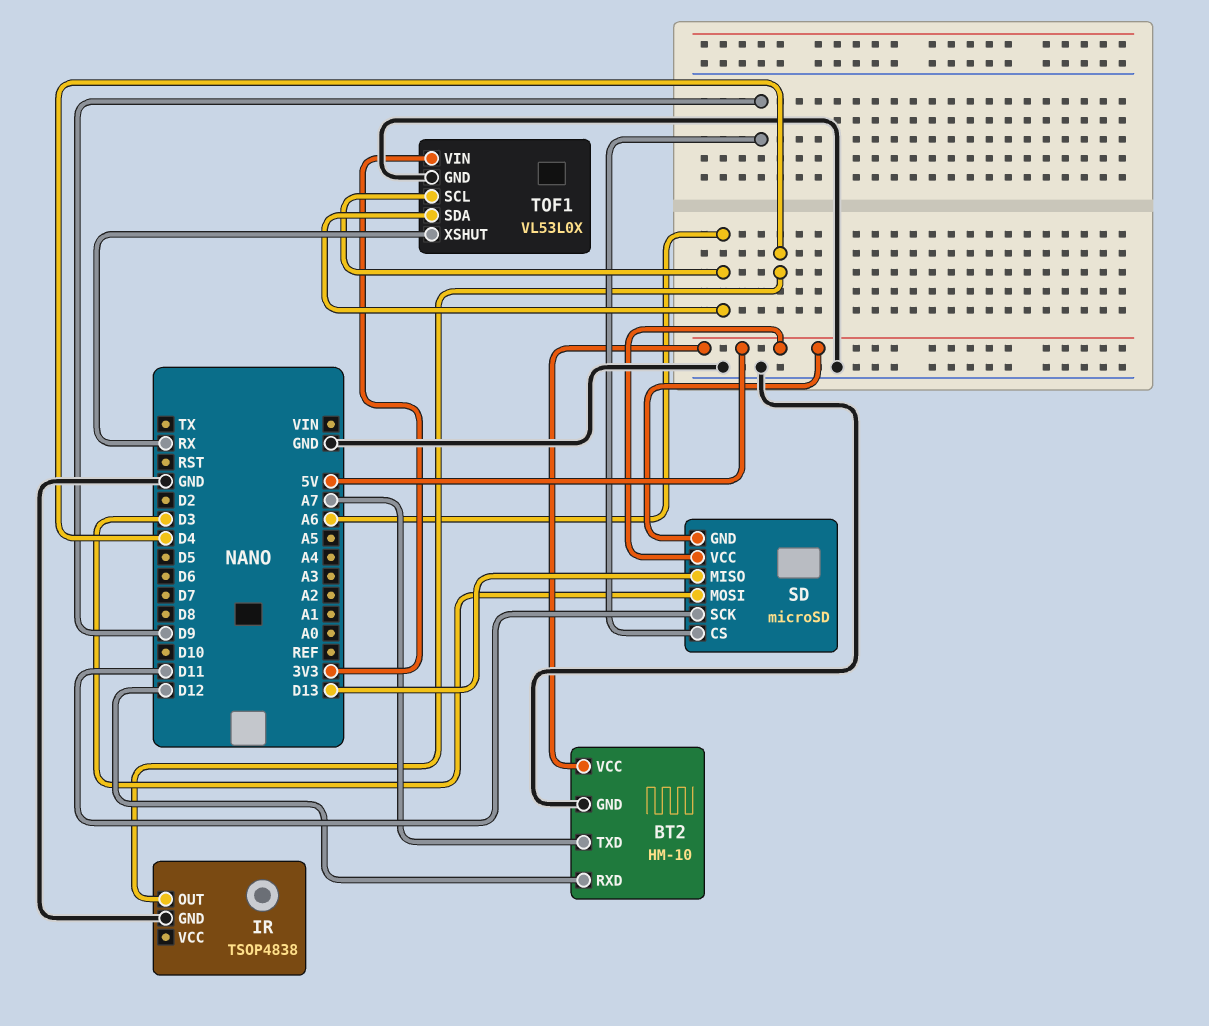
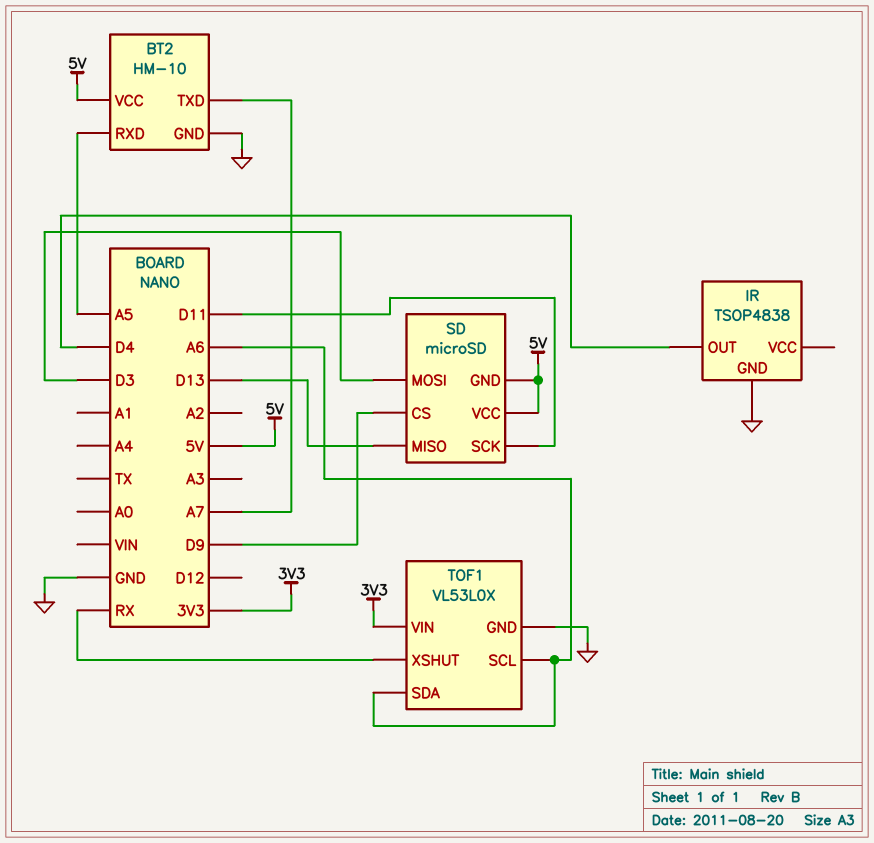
BT2 pin RXD: D12 -> A5

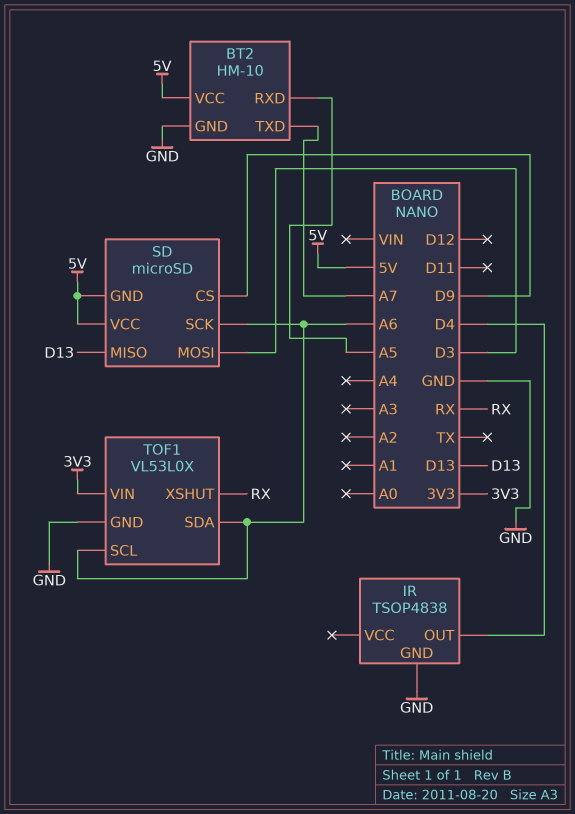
SD pin SCK: D11 -> A6

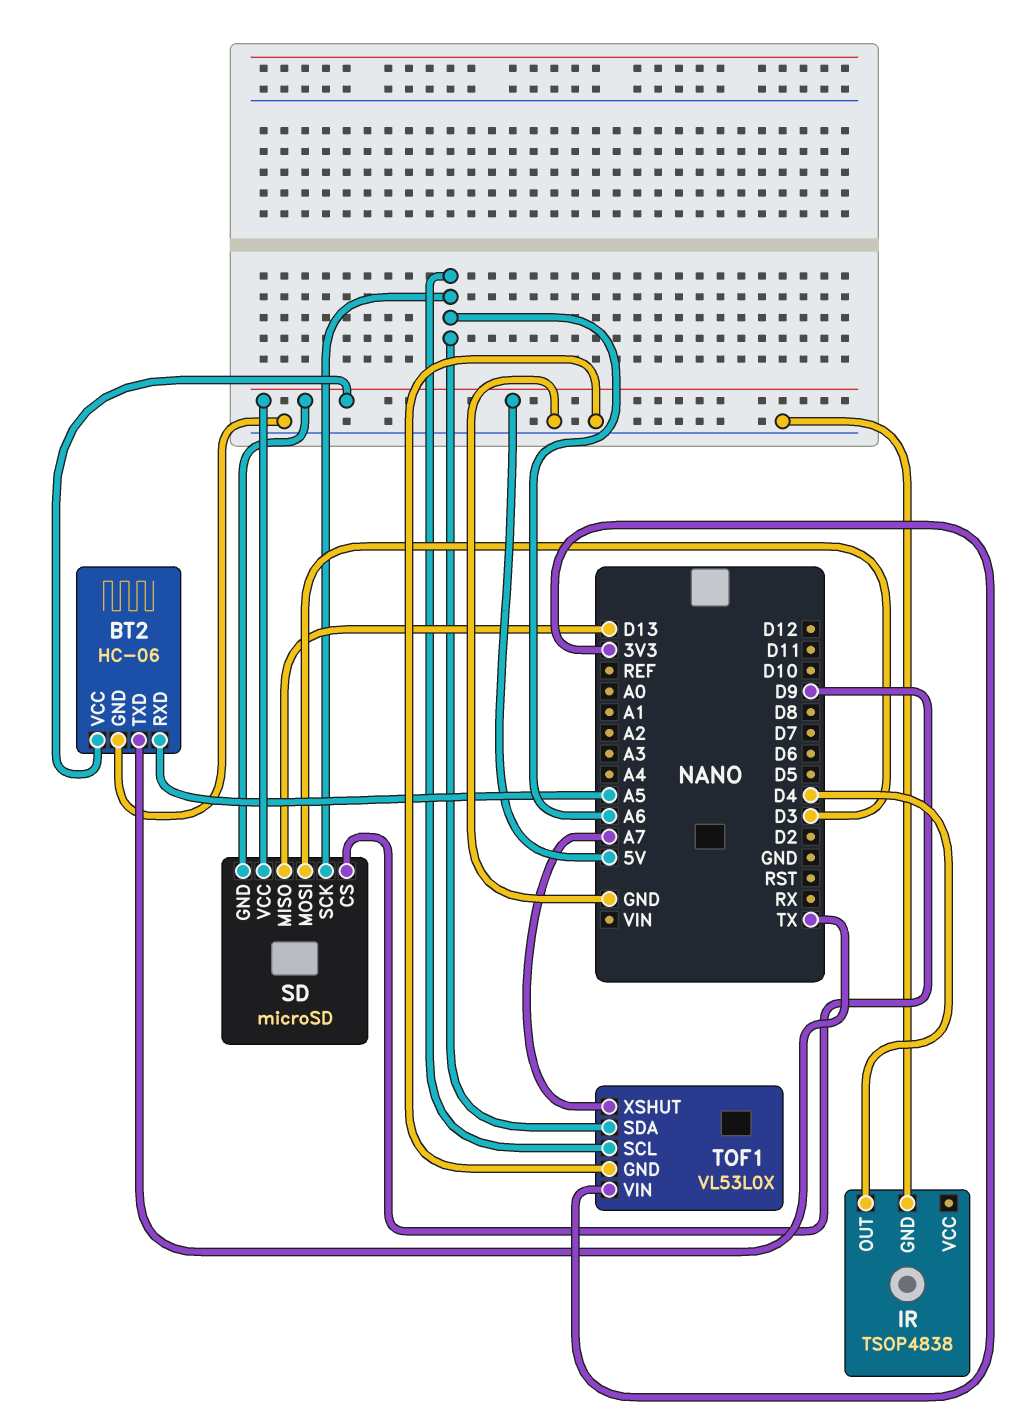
BT2: HM-10 -> HC-06
BT2 pin TXD: A7 -> TX
TOF1 pin XSHUT: RX -> A7

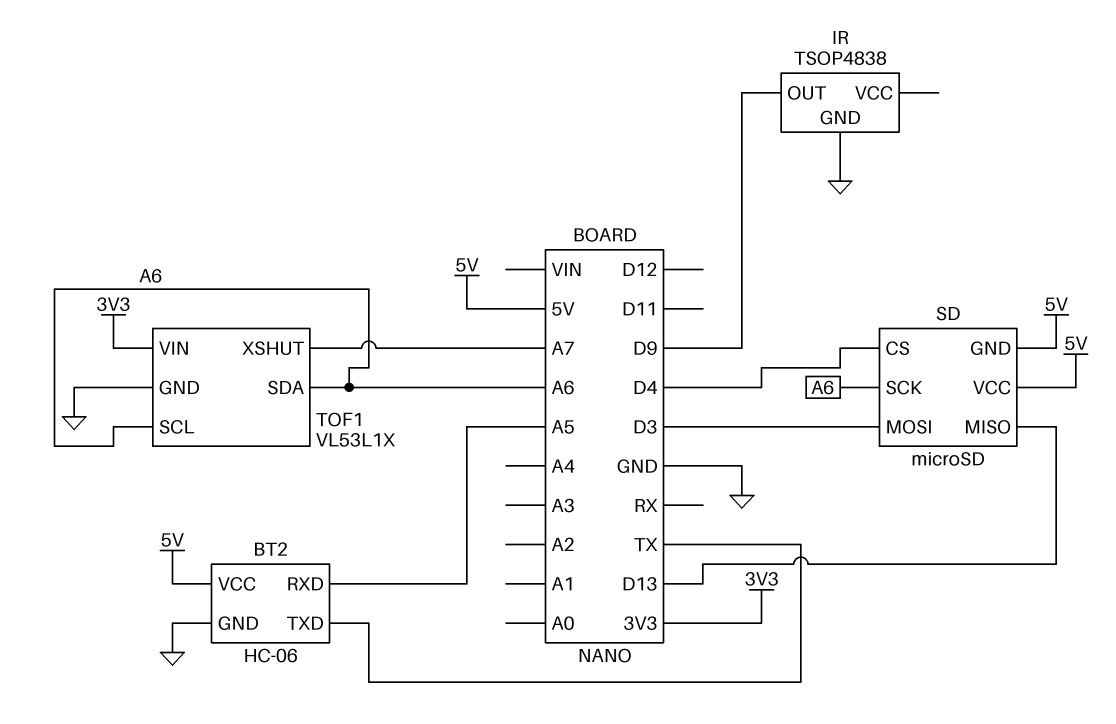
IR pin OUT: D4 -> D9
SD pin CS: D9 -> D4
TOF1: VL53L0X -> VL53L1X

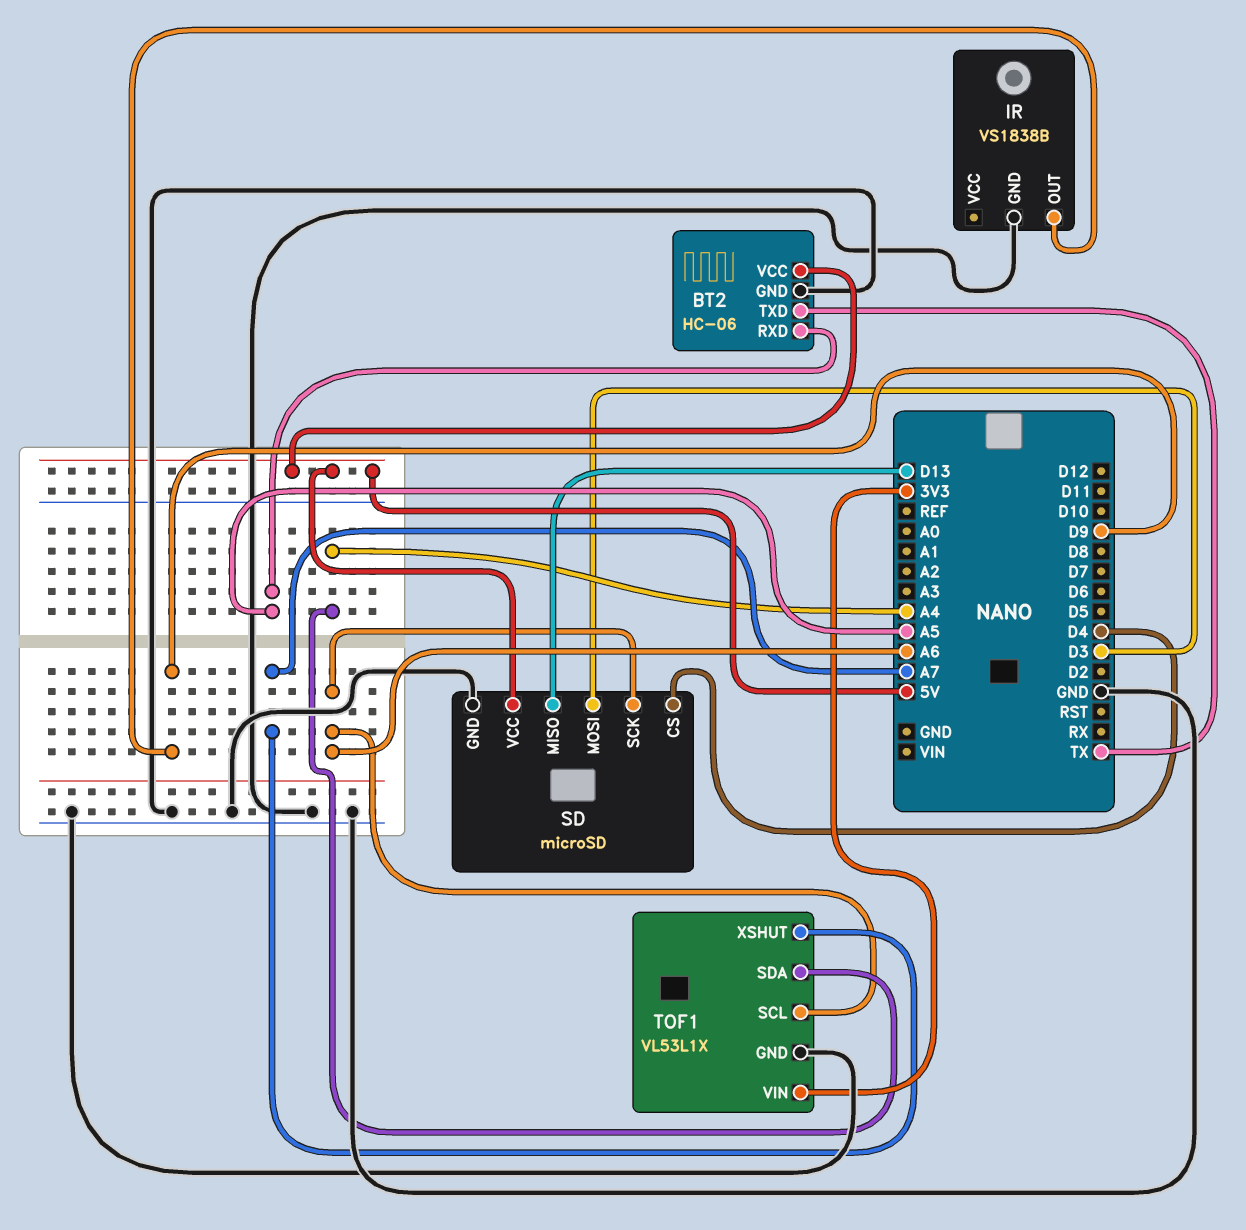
IR: TSOP4838 -> VS1838B
SD pin GND: 5V -> GND
TOF1 pin SDA: A6 -> A4

